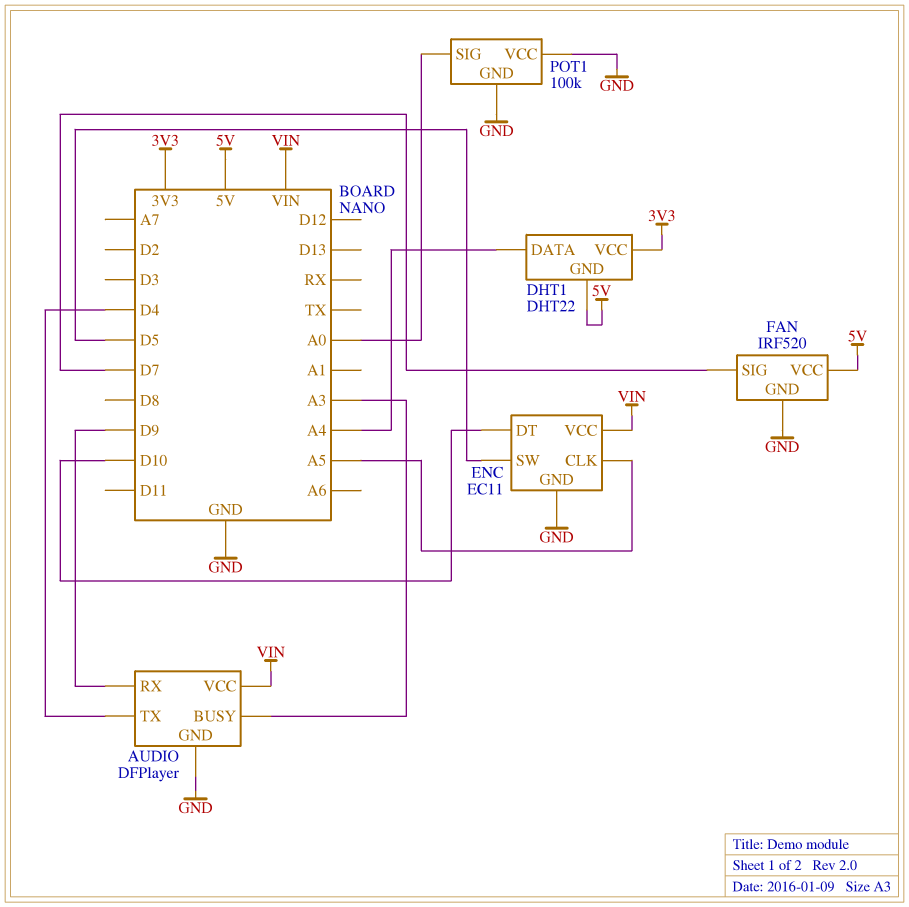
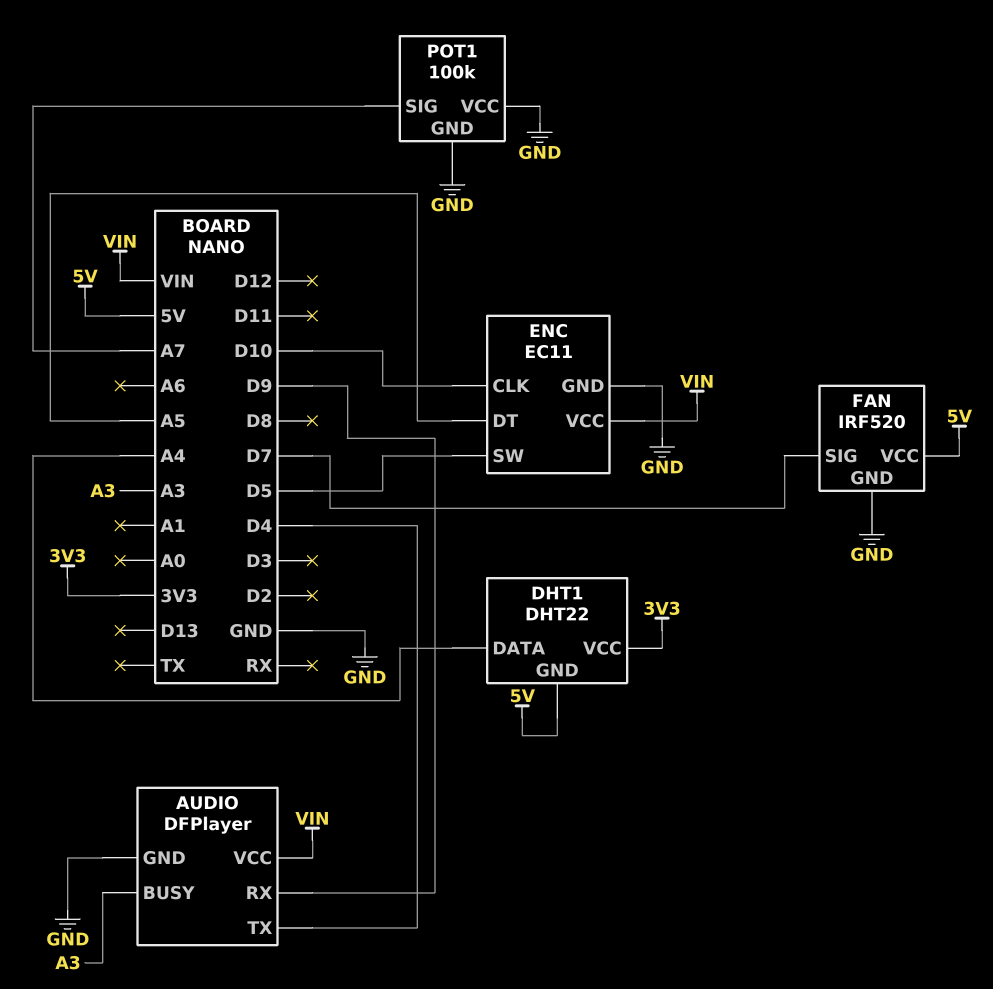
ENC pin CLK: A5 -> D10
ENC pin DT: D10 -> A5
POT1 pin SIG: A0 -> A7

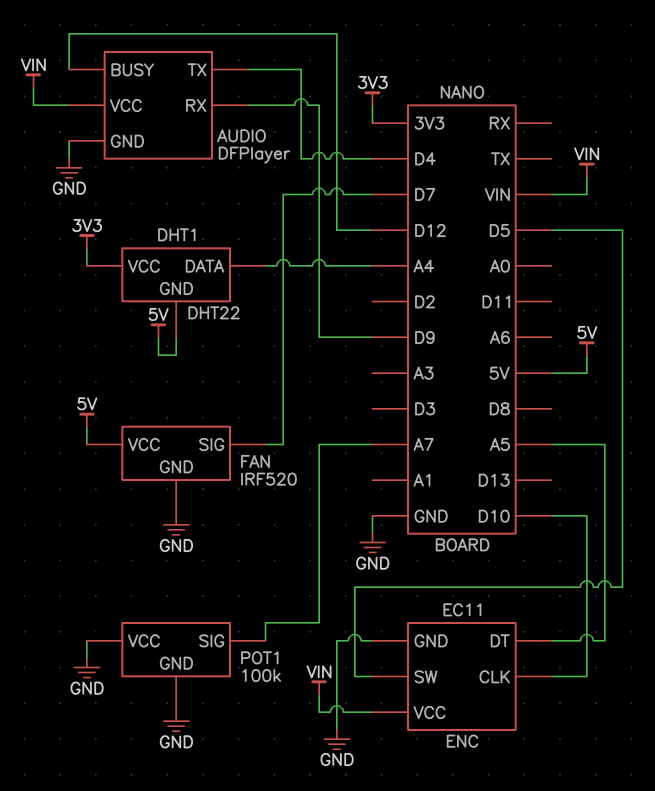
AUDIO pin BUSY: A3 -> D12

